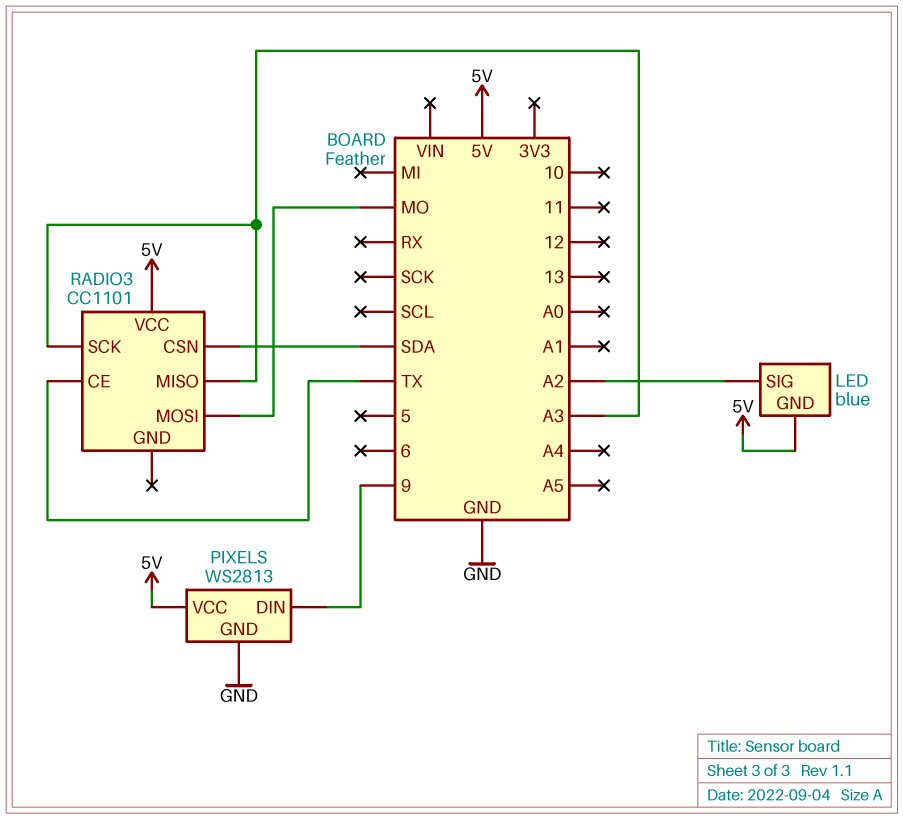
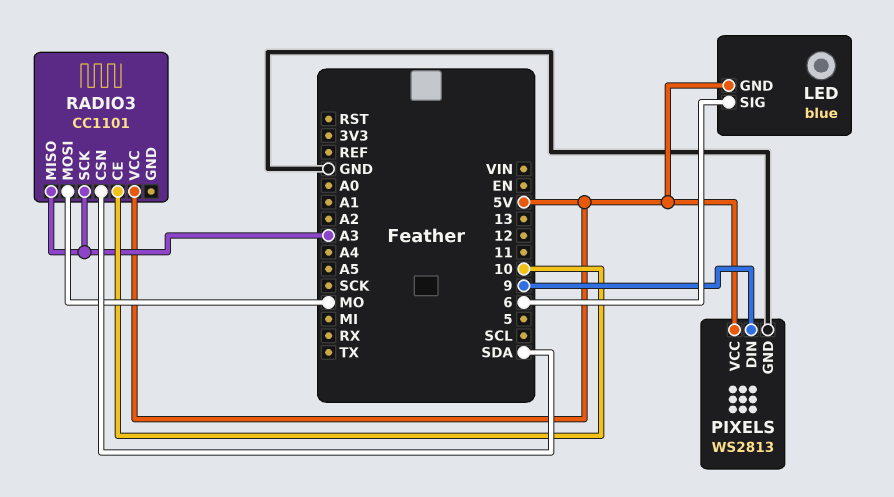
LED pin SIG: A2 -> 6
RADIO3 pin CE: TX -> 10

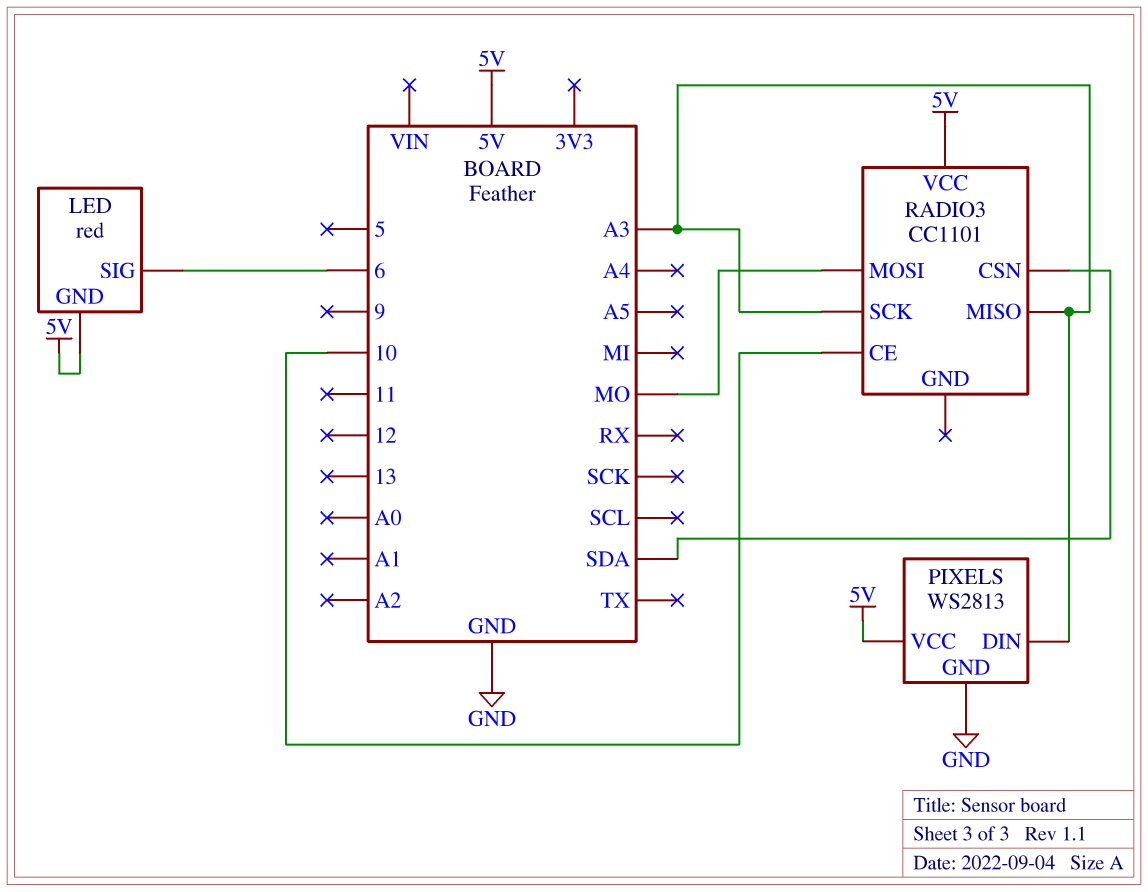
LED: blue -> red
PIXELS pin DIN: 9 -> A3

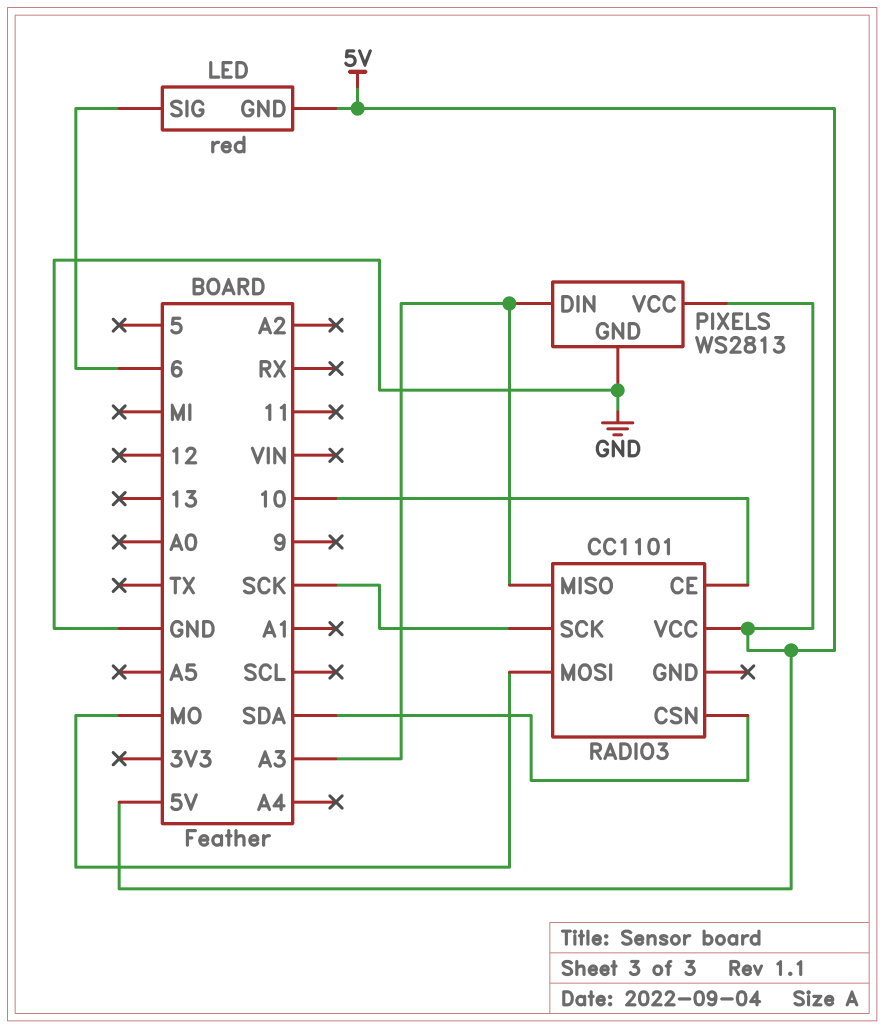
RADIO3 pin SCK: A3 -> SCK

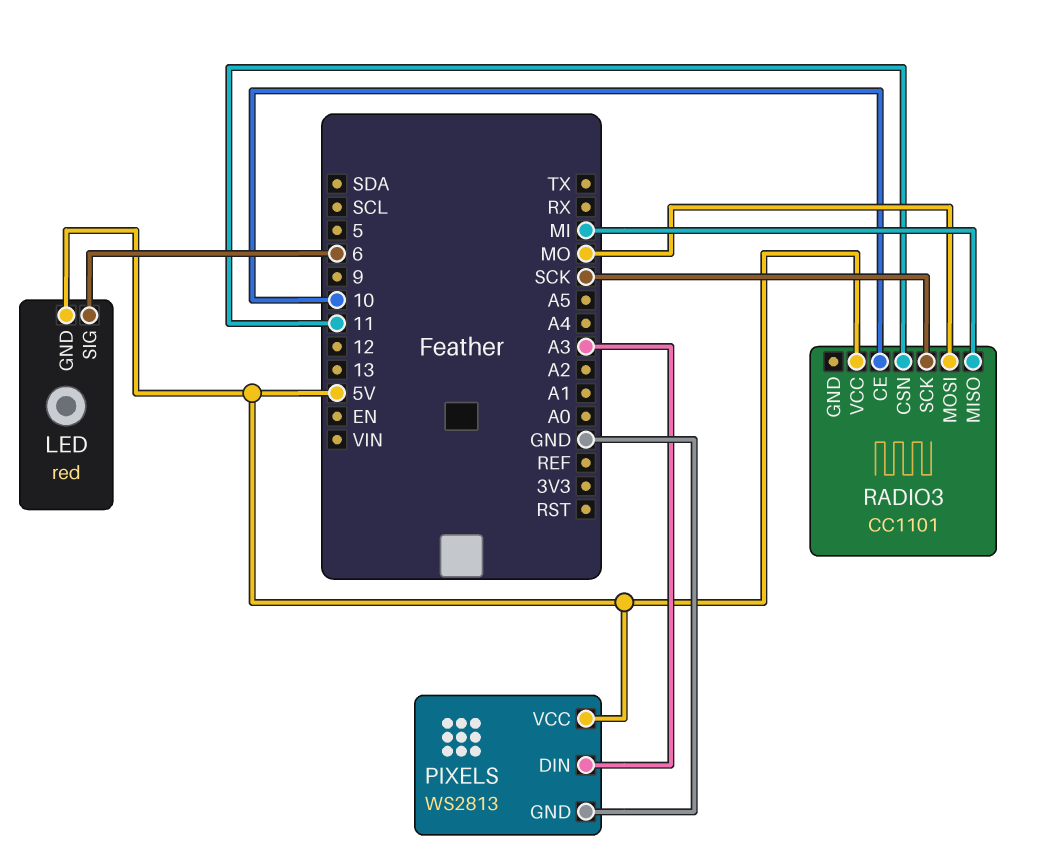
RADIO3 pin CSN: SDA -> 11
RADIO3 pin MISO: A3 -> MI

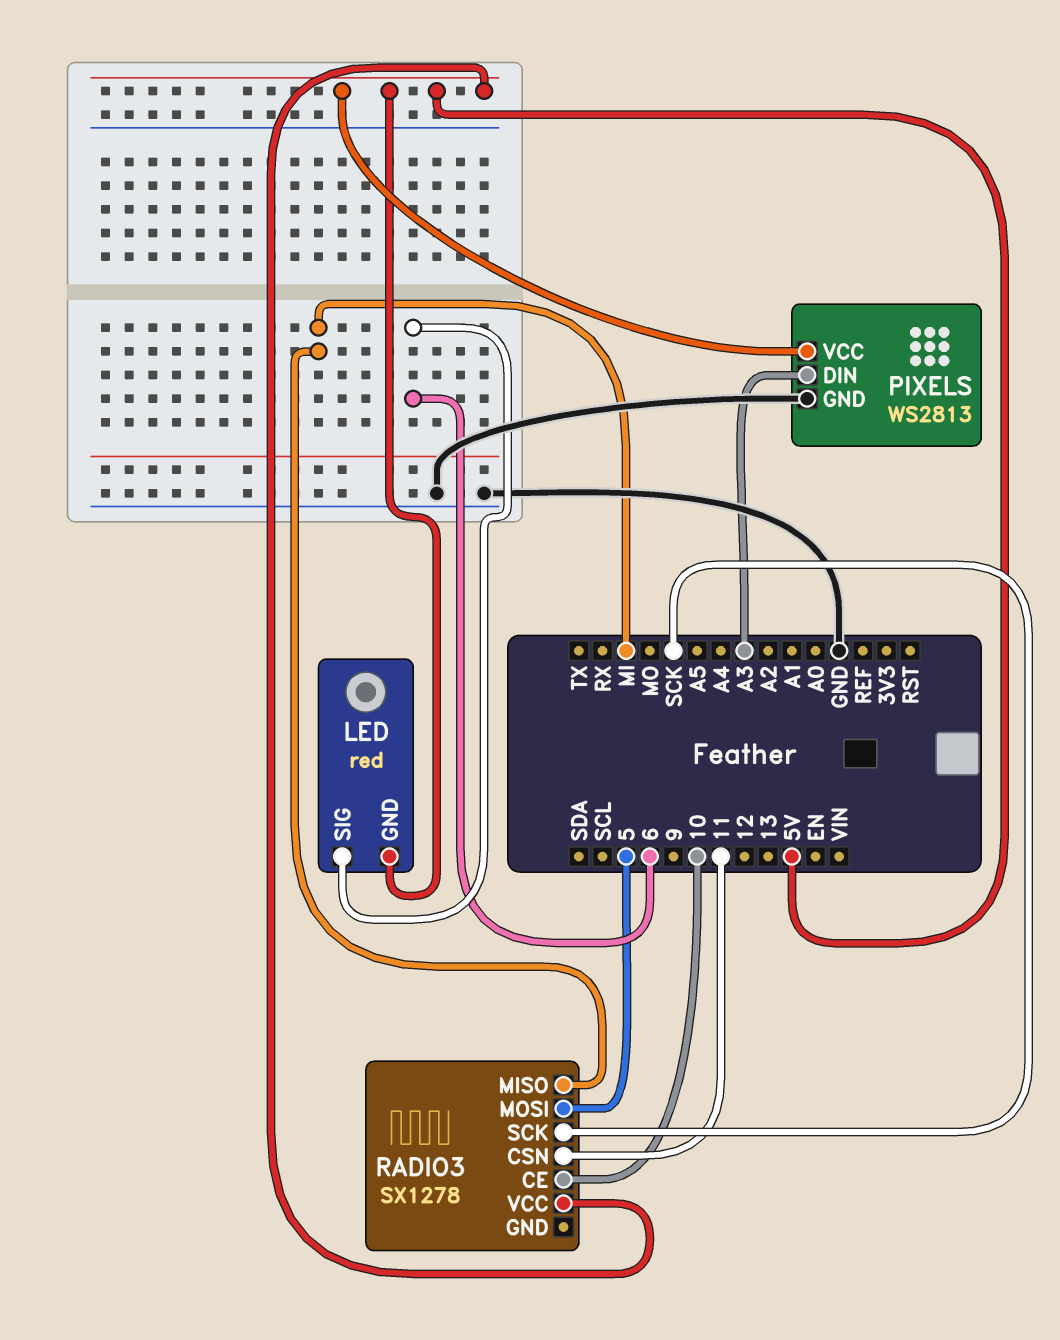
RADIO3: CC1101 -> SX1278
RADIO3 pin MOSI: MO -> 5

